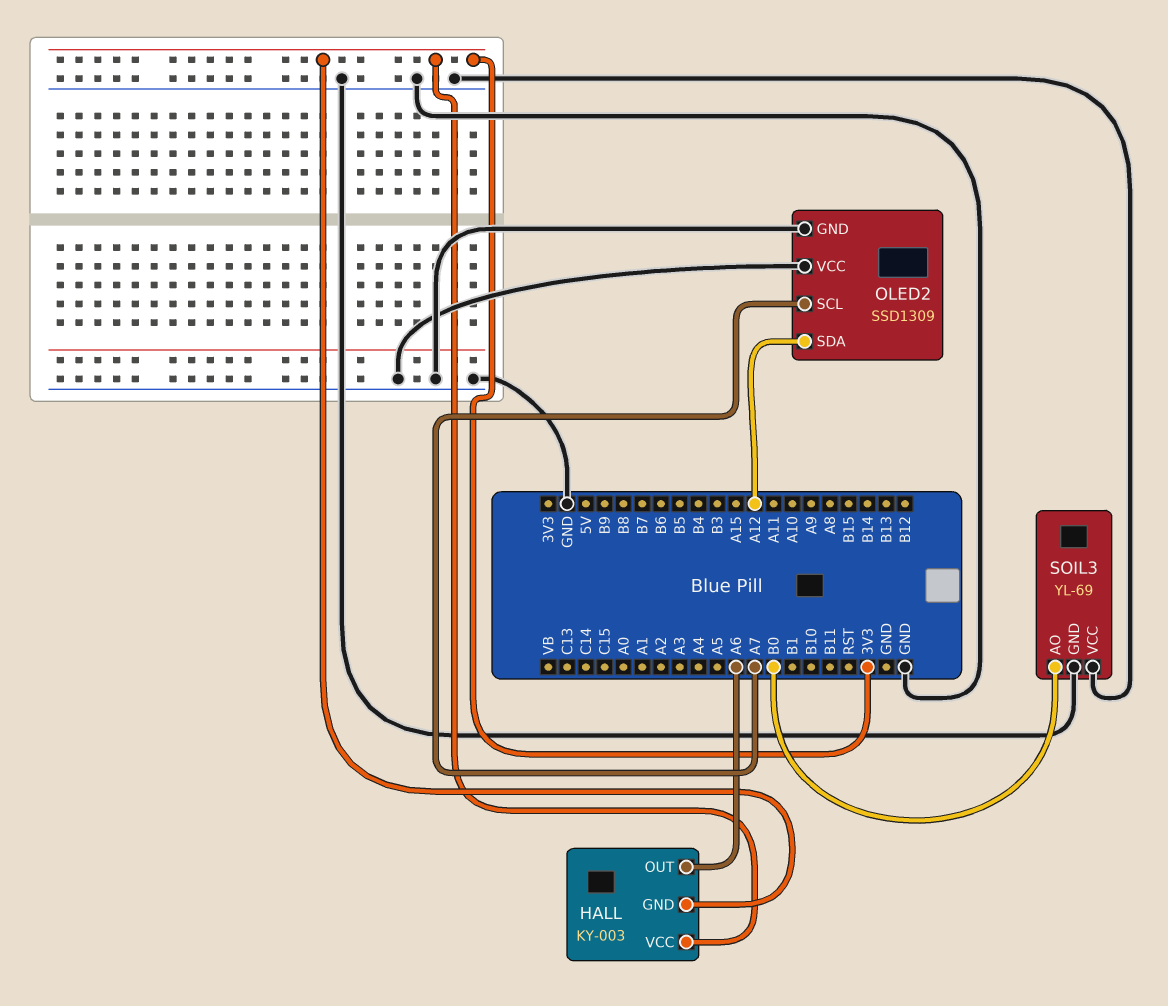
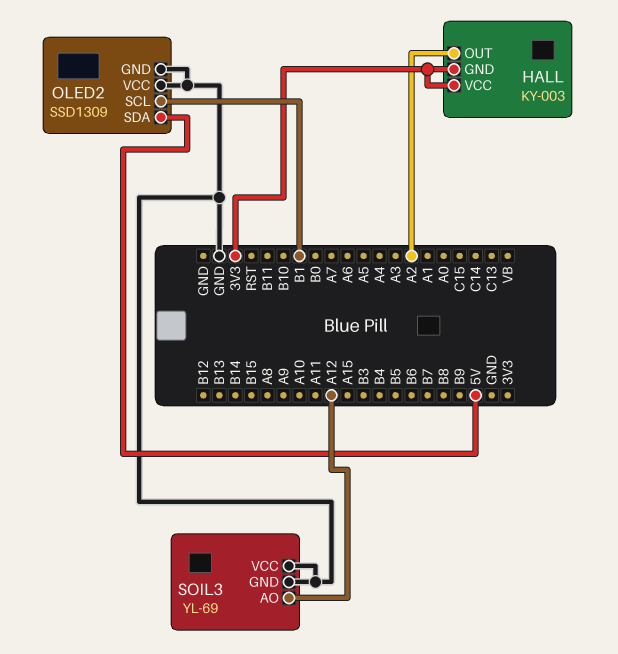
HALL pin OUT: A6 -> A2
OLED2 pin SCL: A7 -> B1
OLED2 pin SDA: A12 -> 5V
SOIL3 pin AO: B0 -> A12

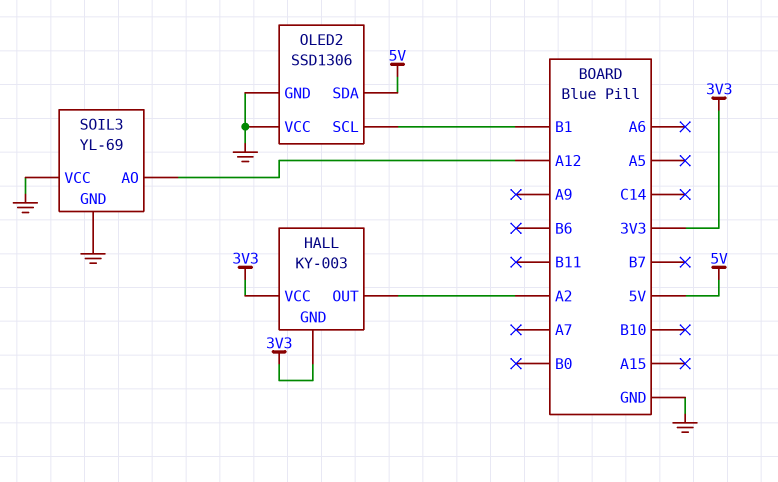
OLED2: SSD1309 -> SSD1306

